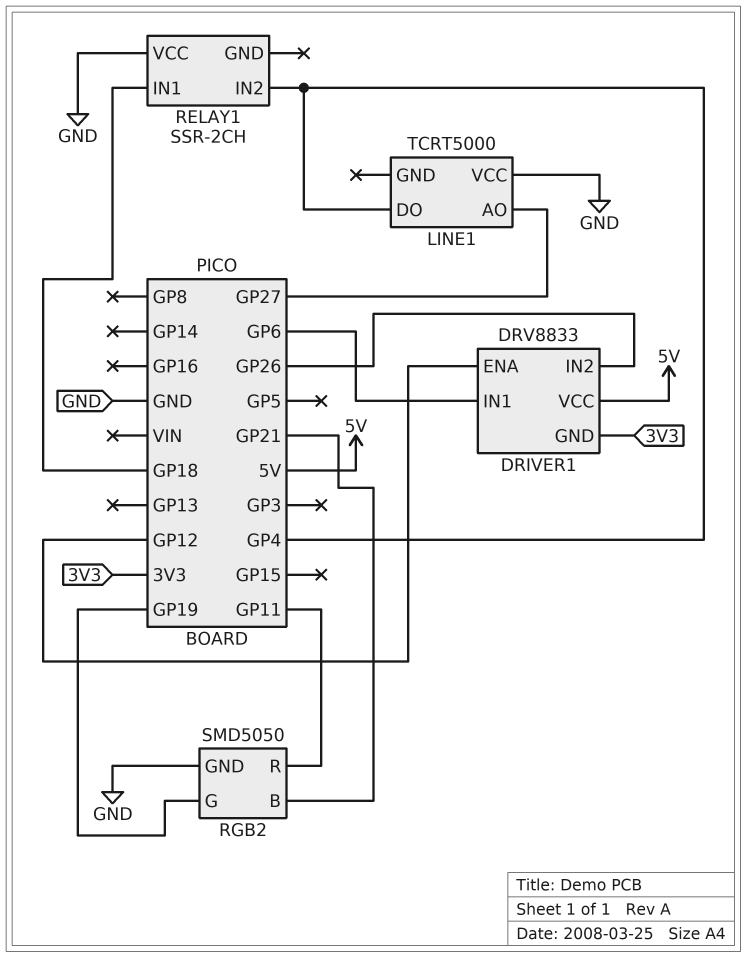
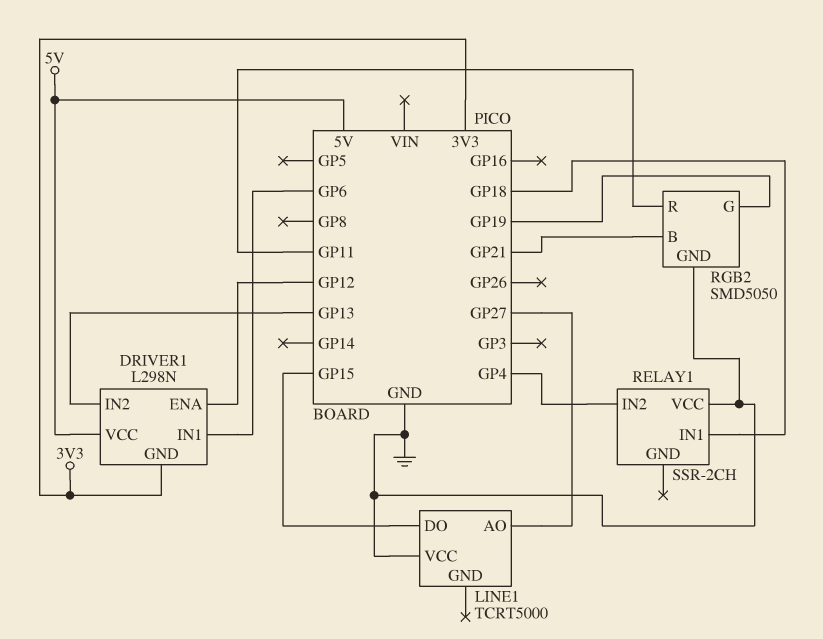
DRIVER1: DRV8833 -> L298N
DRIVER1 pin IN2: GP26 -> GP13
LINE1 pin DO: GP4 -> GP15

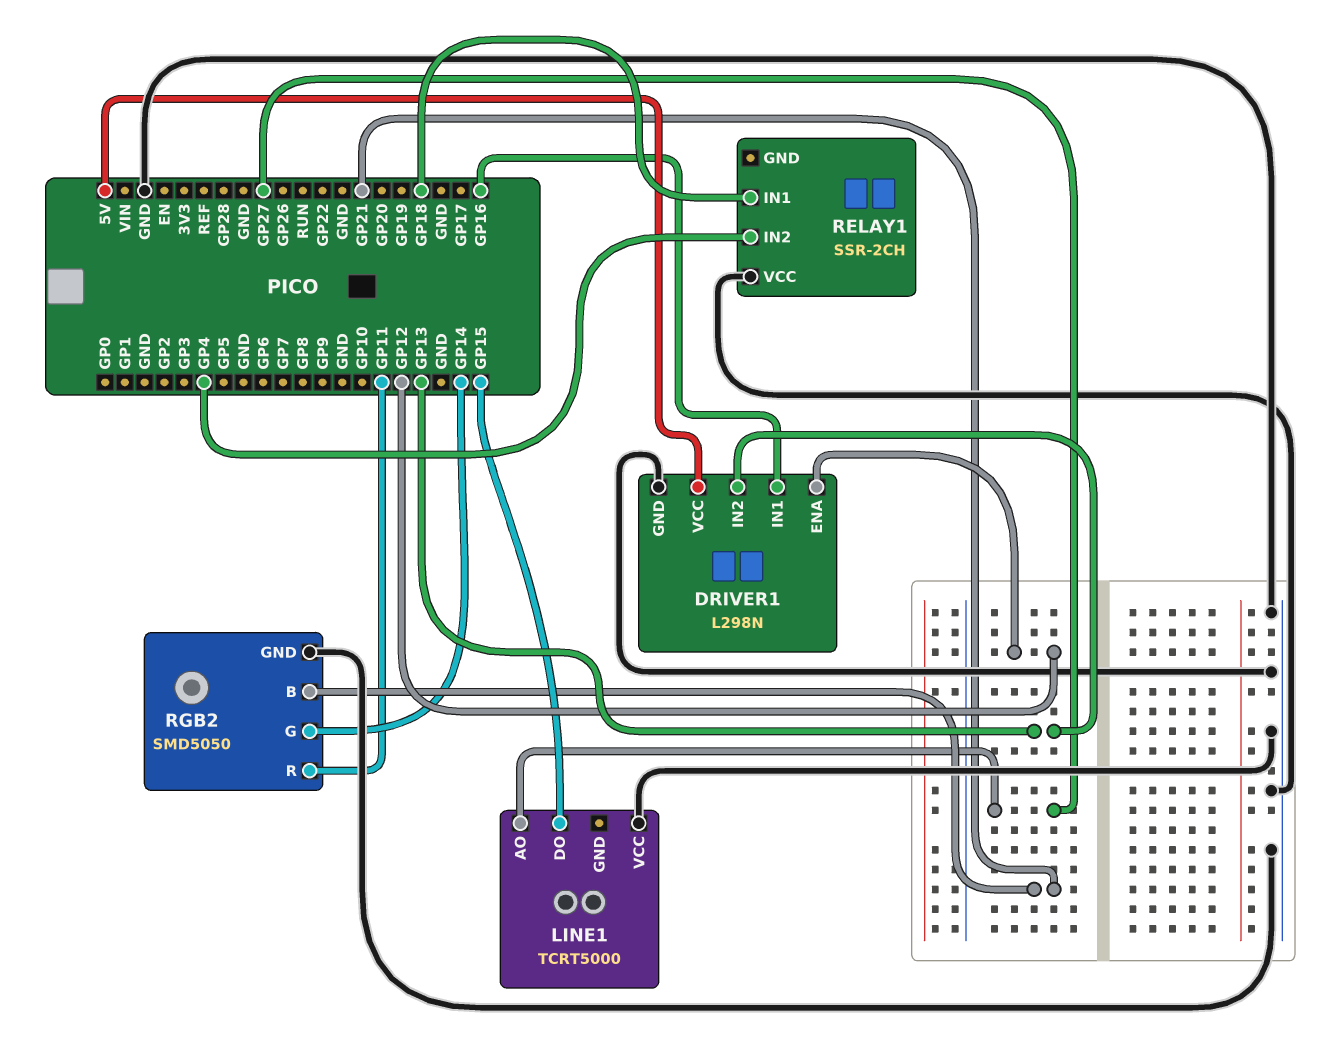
DRIVER1 pin GND: 3V3 -> GND
DRIVER1 pin IN1: GP6 -> GP16
RGB2 pin G: GP19 -> GP14

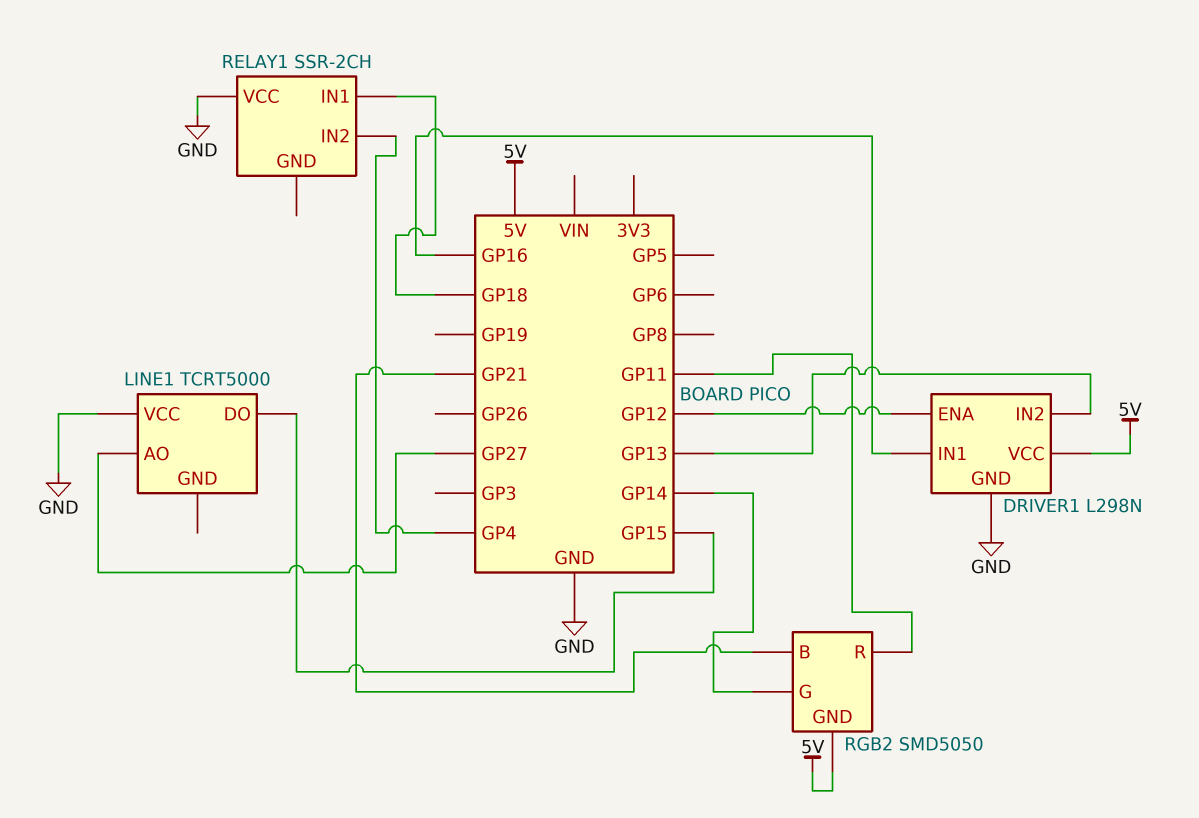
RGB2 pin GND: GND -> 5V

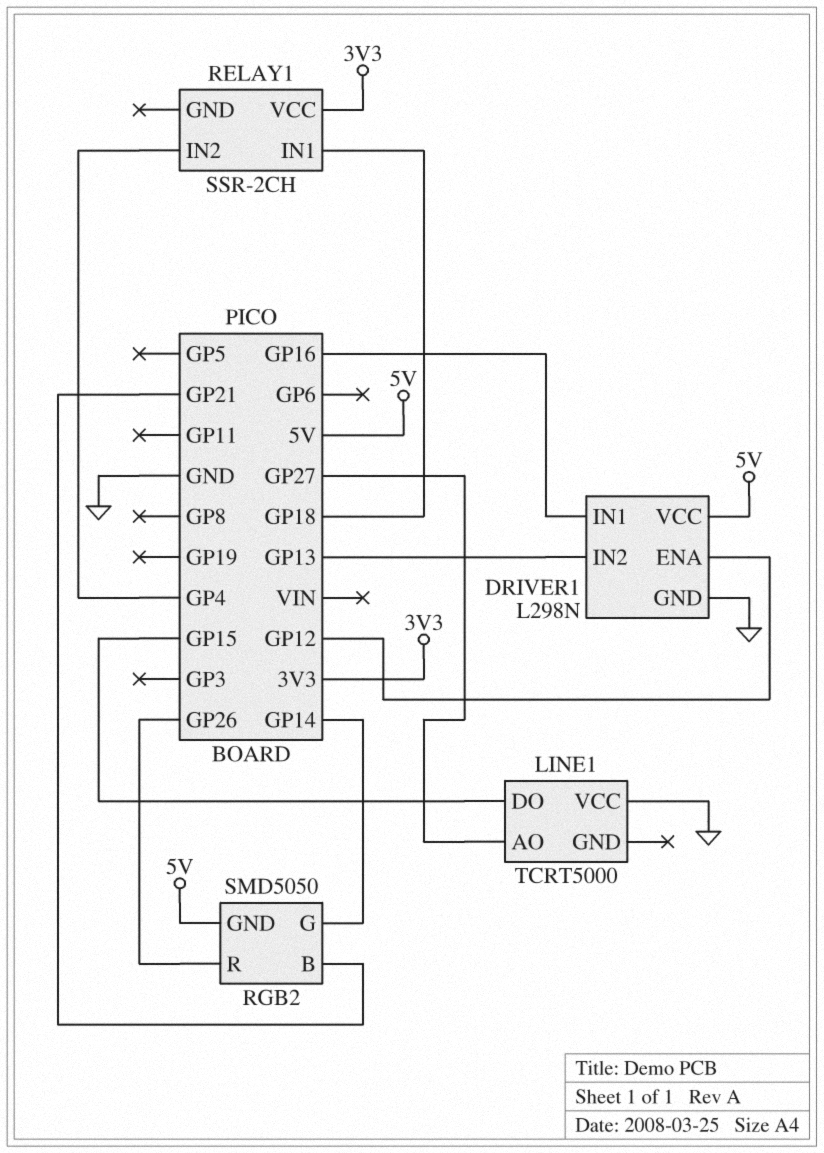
RELAY1 pin VCC: GND -> 3V3
RGB2 pin R: GP11 -> GP26

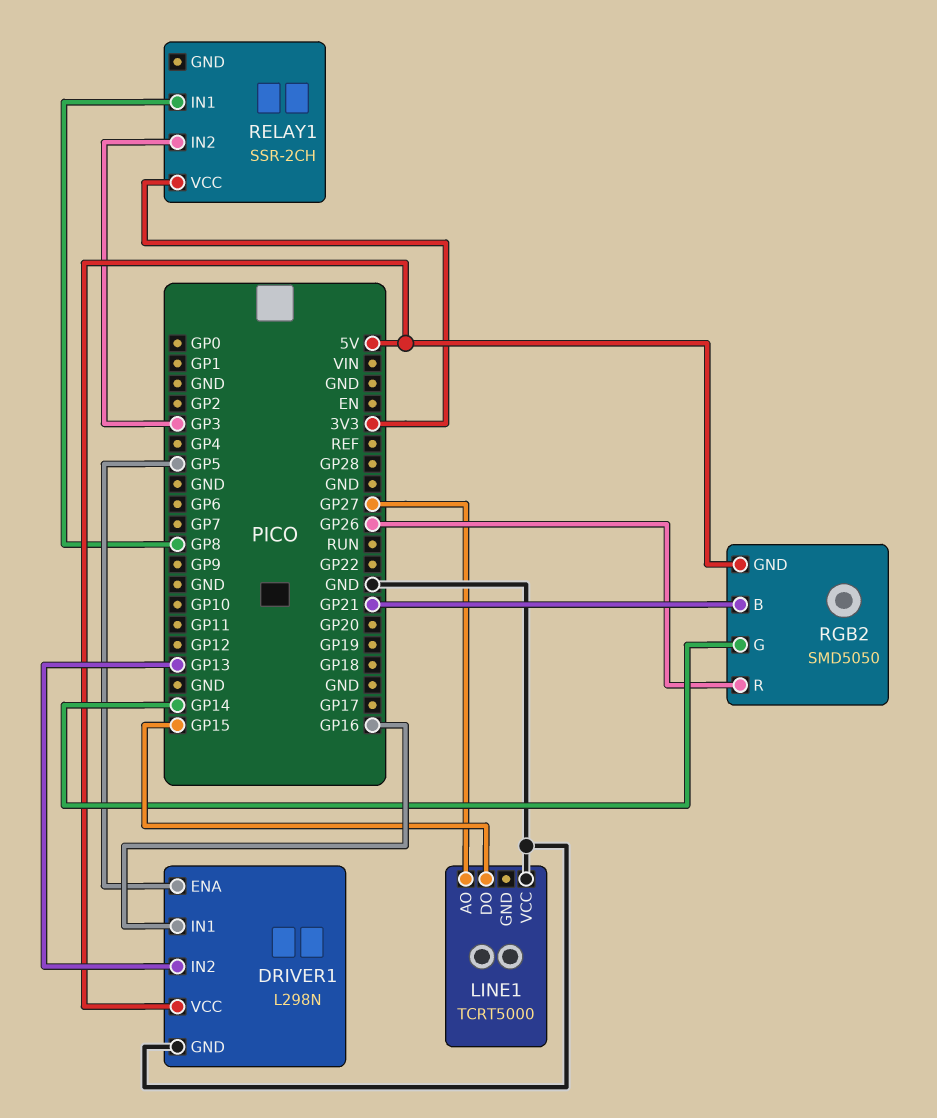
DRIVER1 pin ENA: GP12 -> GP5
RELAY1 pin IN1: GP18 -> GP8
RELAY1 pin IN2: GP4 -> GP3

